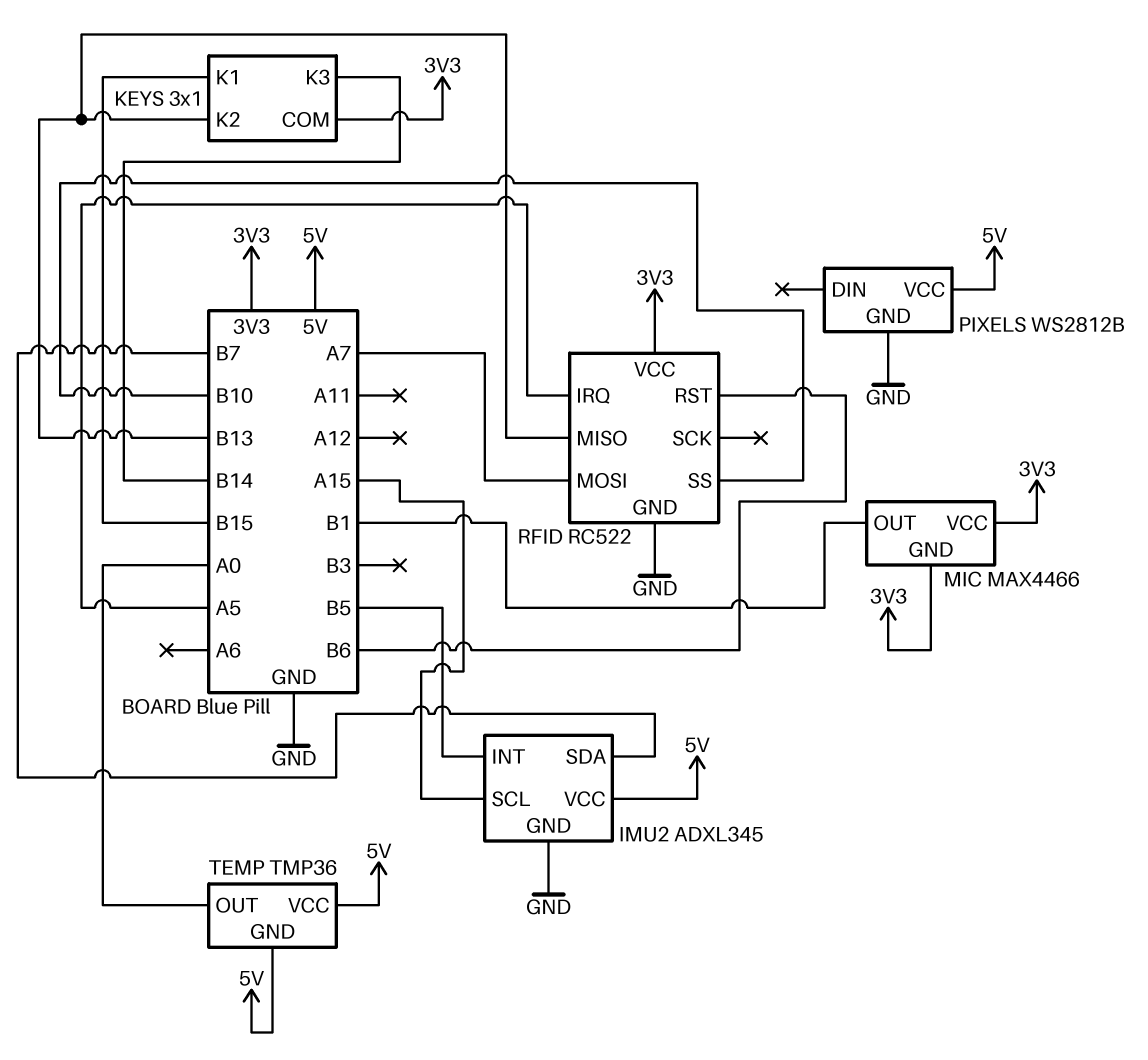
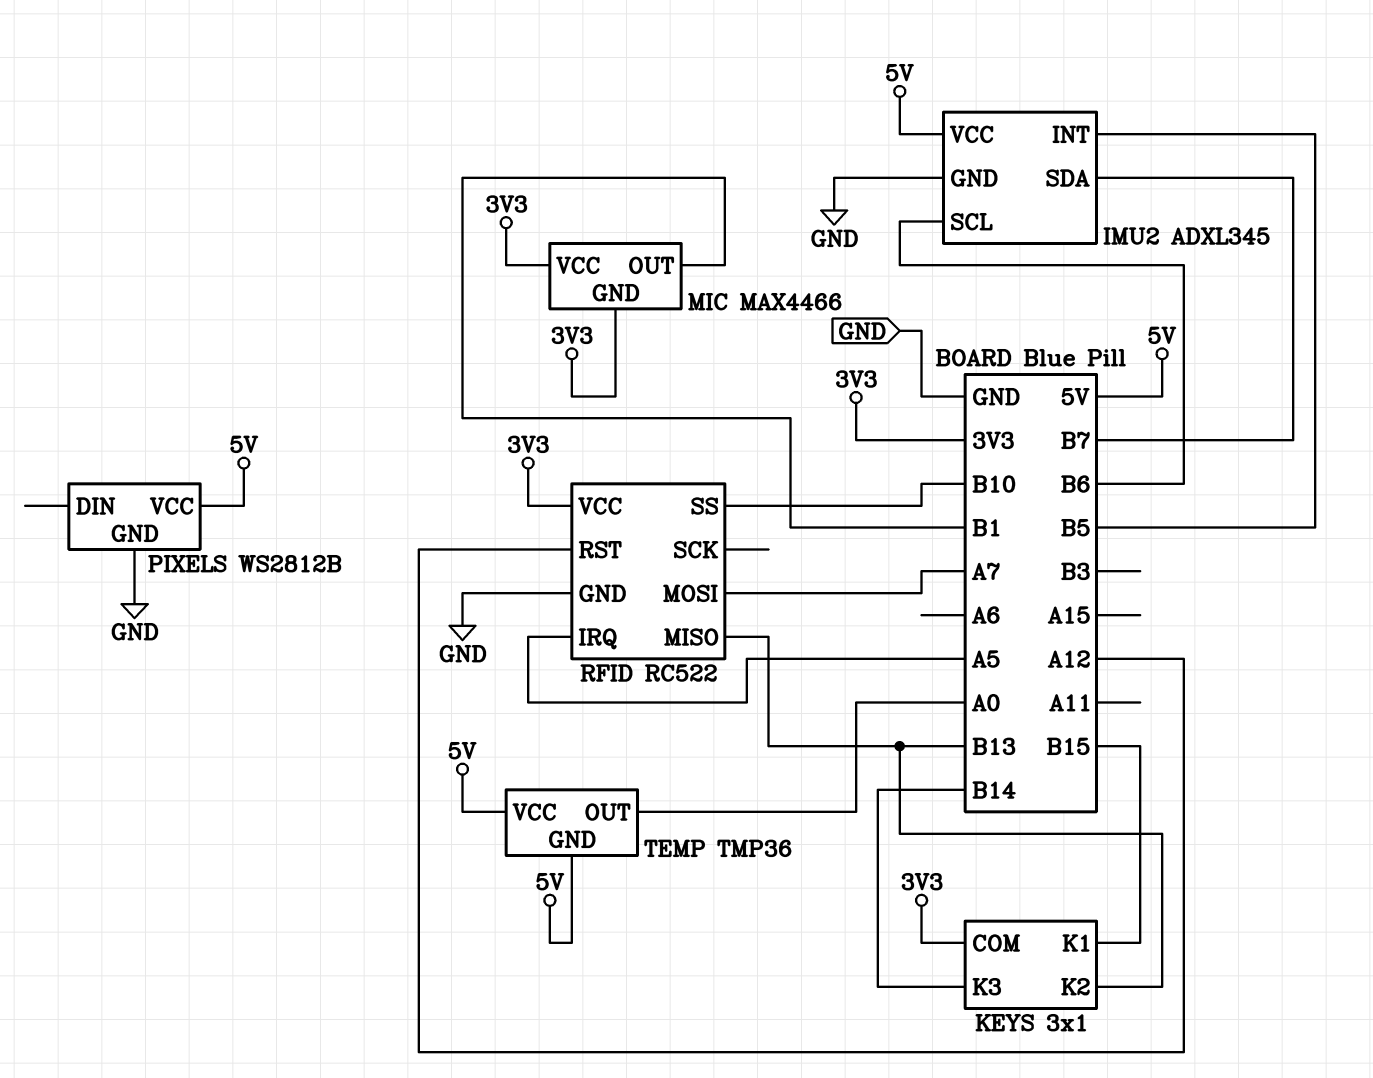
IMU2 pin SCL: A15 -> B6
RFID pin RST: B6 -> A12

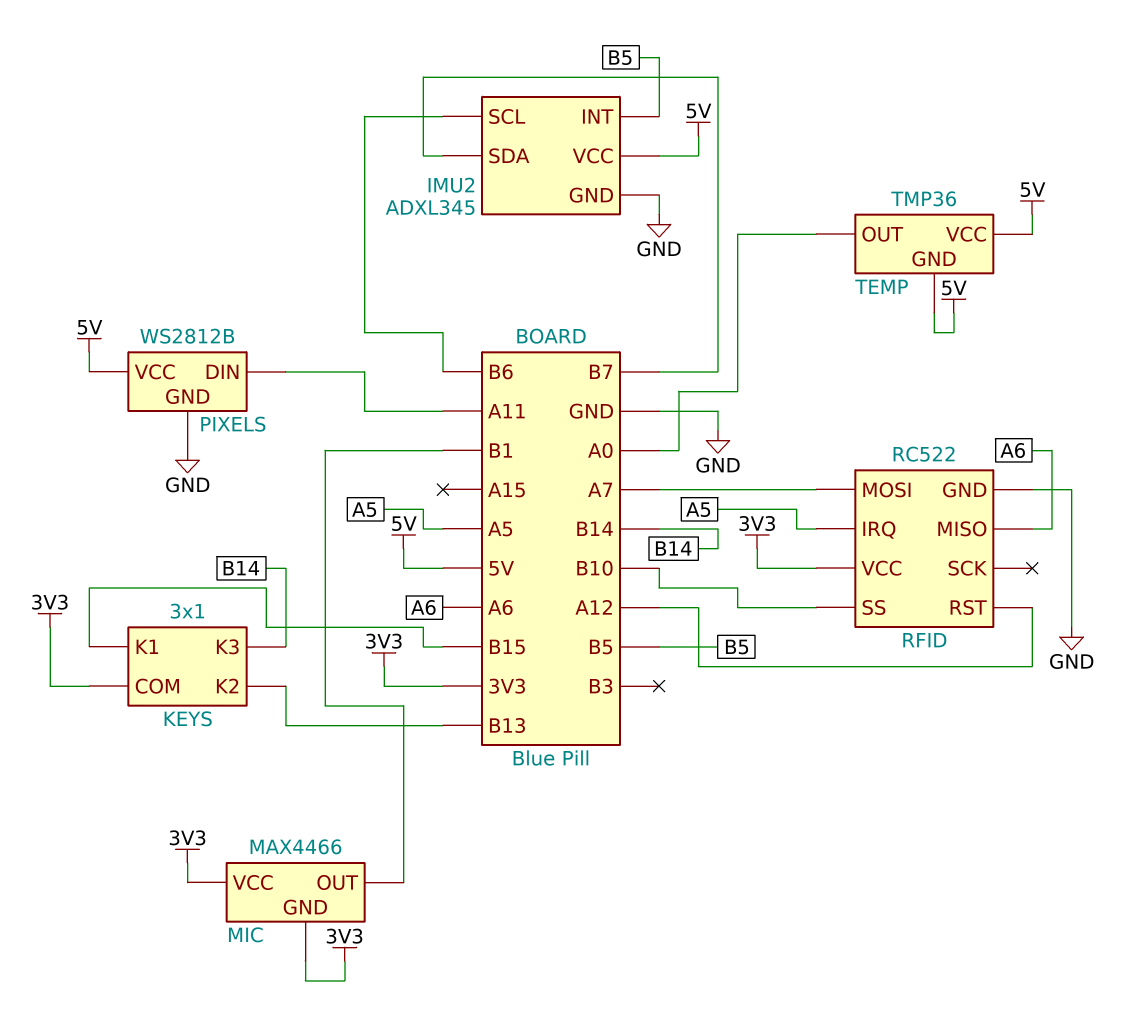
PIXELS pin DIN: none -> A11
RFID pin MISO: B13 -> A6

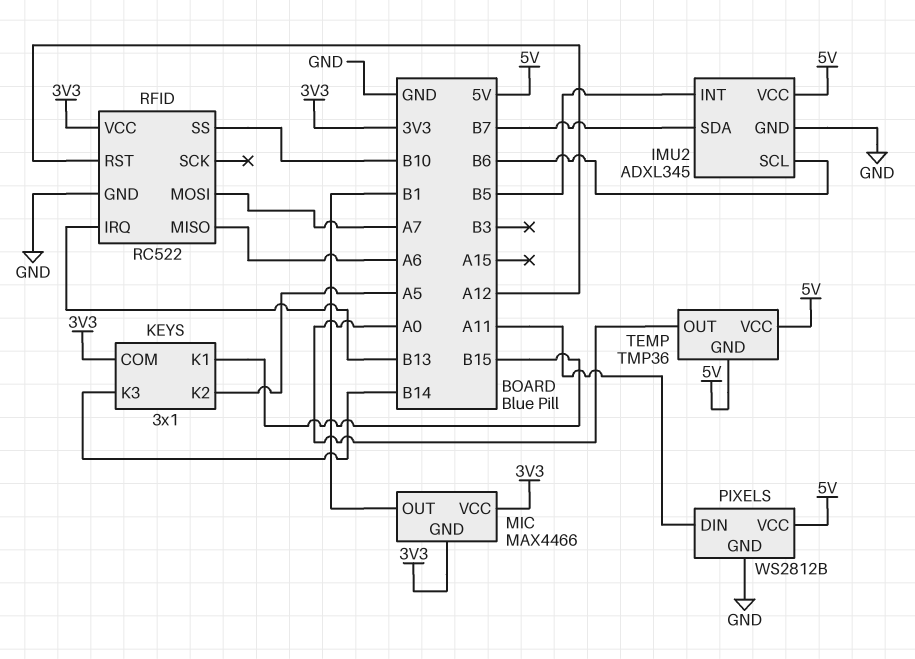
KEYS pin K2: B13 -> A5
RFID pin IRQ: A5 -> B13

